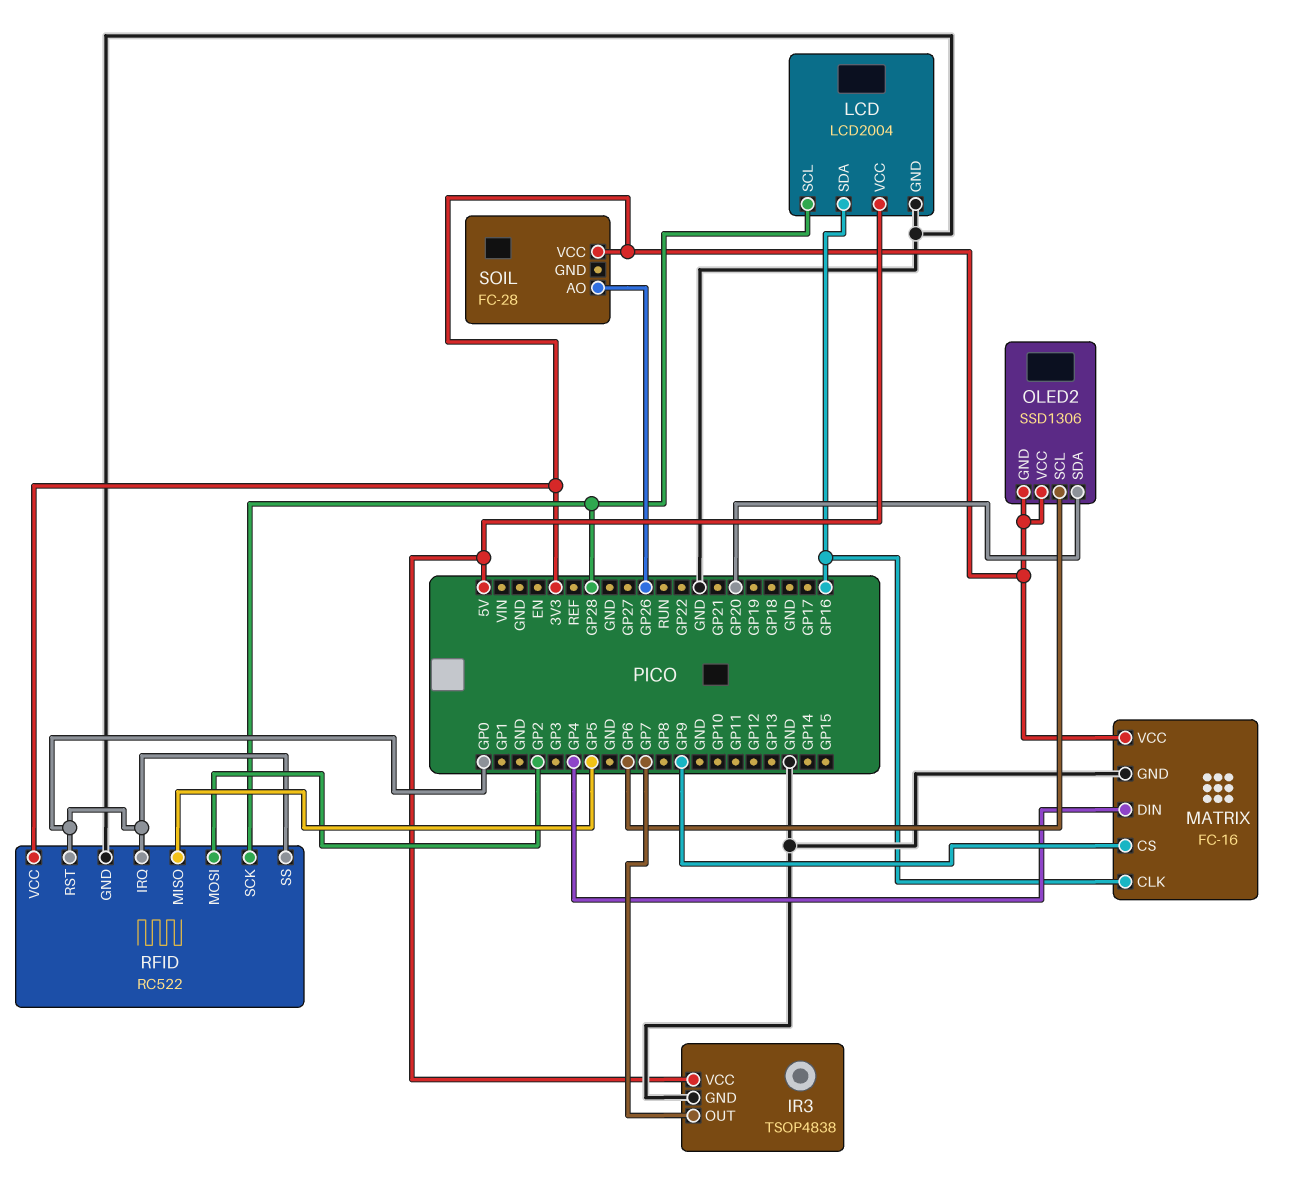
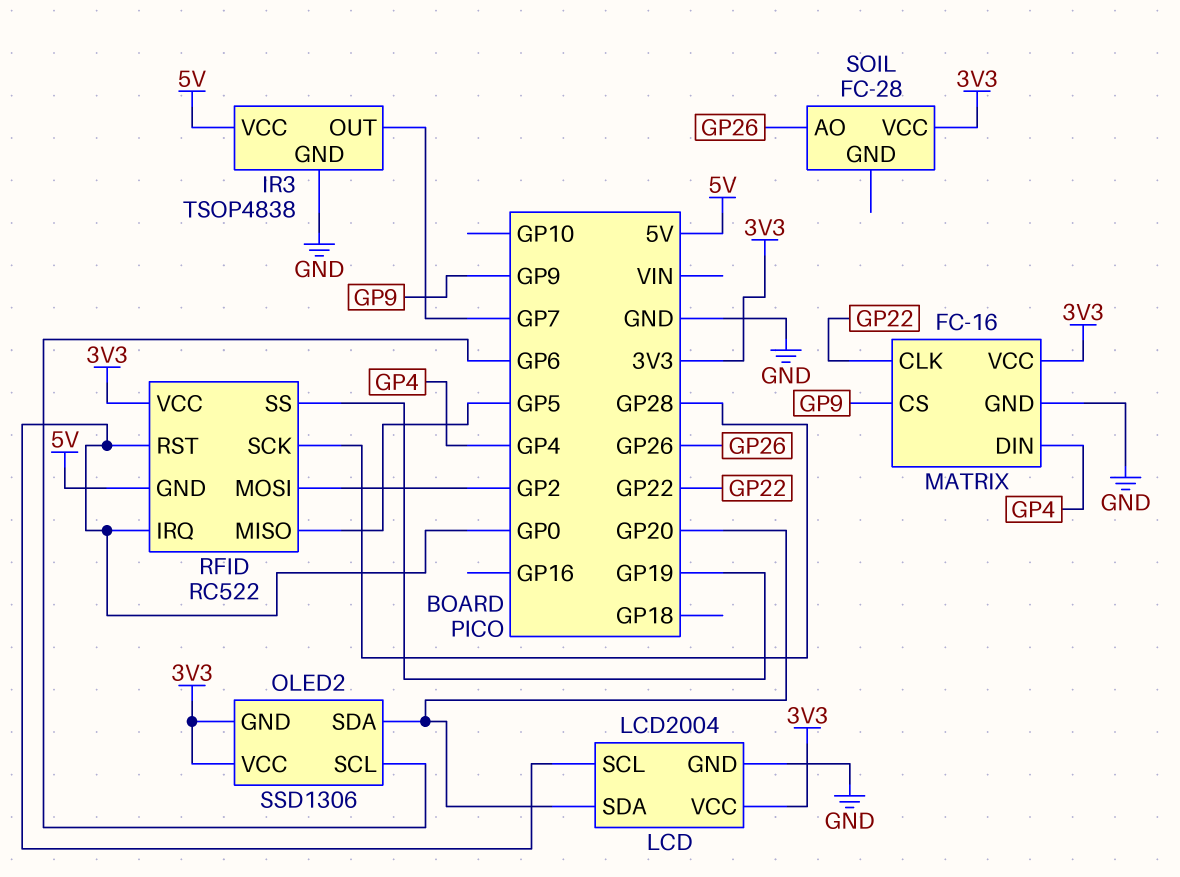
LCD pin SCL: GP28 -> GP0
LCD pin SDA: GP16 -> GP20
LCD pin VCC: 5V -> 3V3
MATRIX pin CLK: GP16 -> GP22
RFID pin GND: GND -> 5V
RFID pin SS: GP0 -> GP19

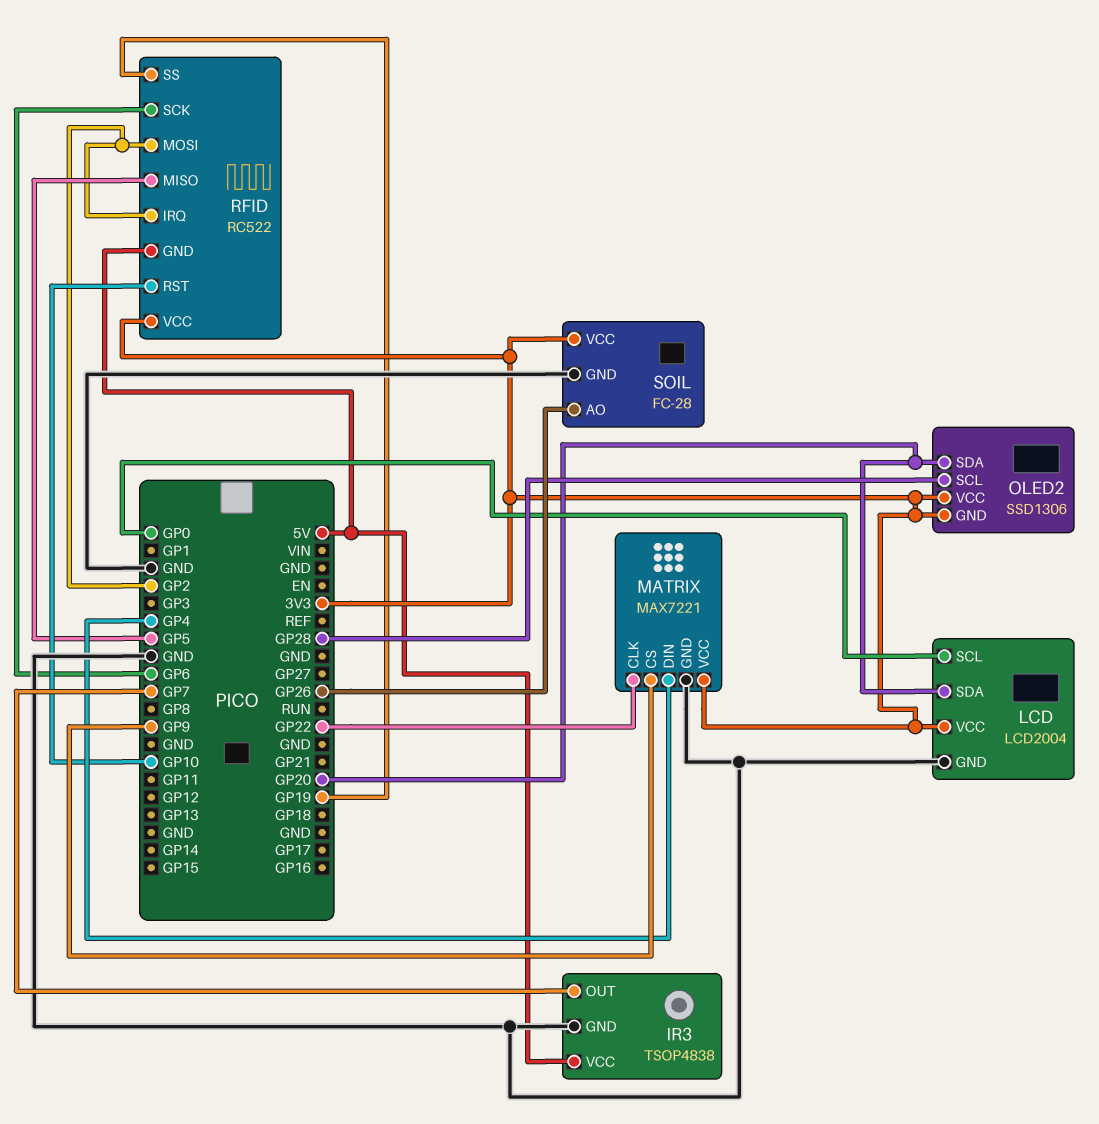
MATRIX: FC-16 -> MAX7221
OLED2 pin SCL: GP6 -> GP28
RFID pin IRQ: GP0 -> GP2
RFID pin RST: GP0 -> GP10
RFID pin SCK: GP28 -> GP6
SOIL pin GND: none -> GND

